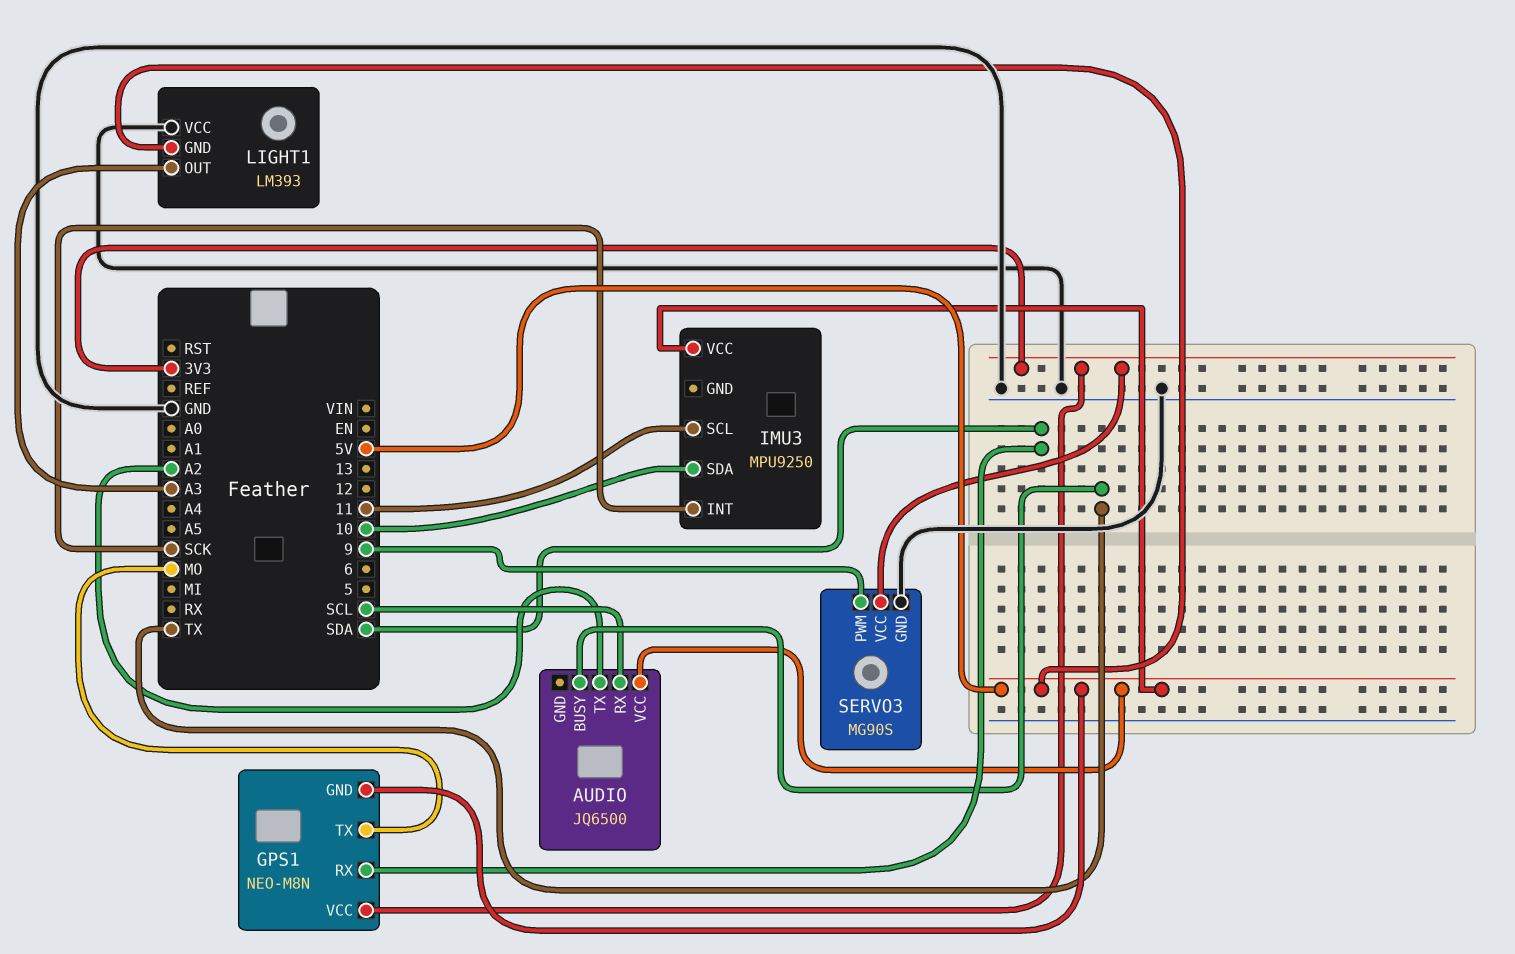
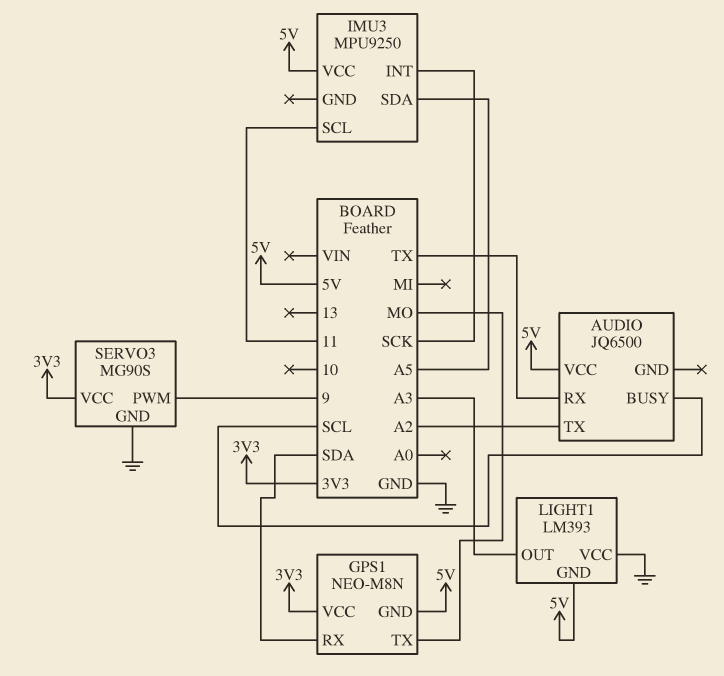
AUDIO pin BUSY: TX -> SCL
AUDIO pin RX: SCL -> TX
IMU3 pin SDA: 10 -> A5

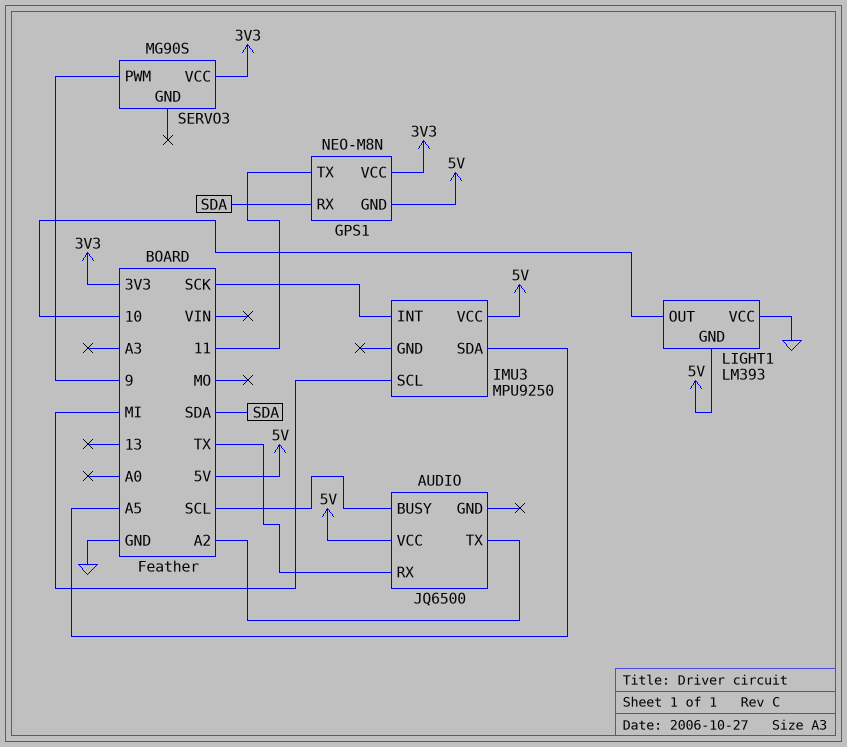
GPS1 pin TX: MO -> 11
IMU3 pin SCL: 11 -> MI
LIGHT1 pin OUT: A3 -> 10
SERVO3 pin GND: GND -> none

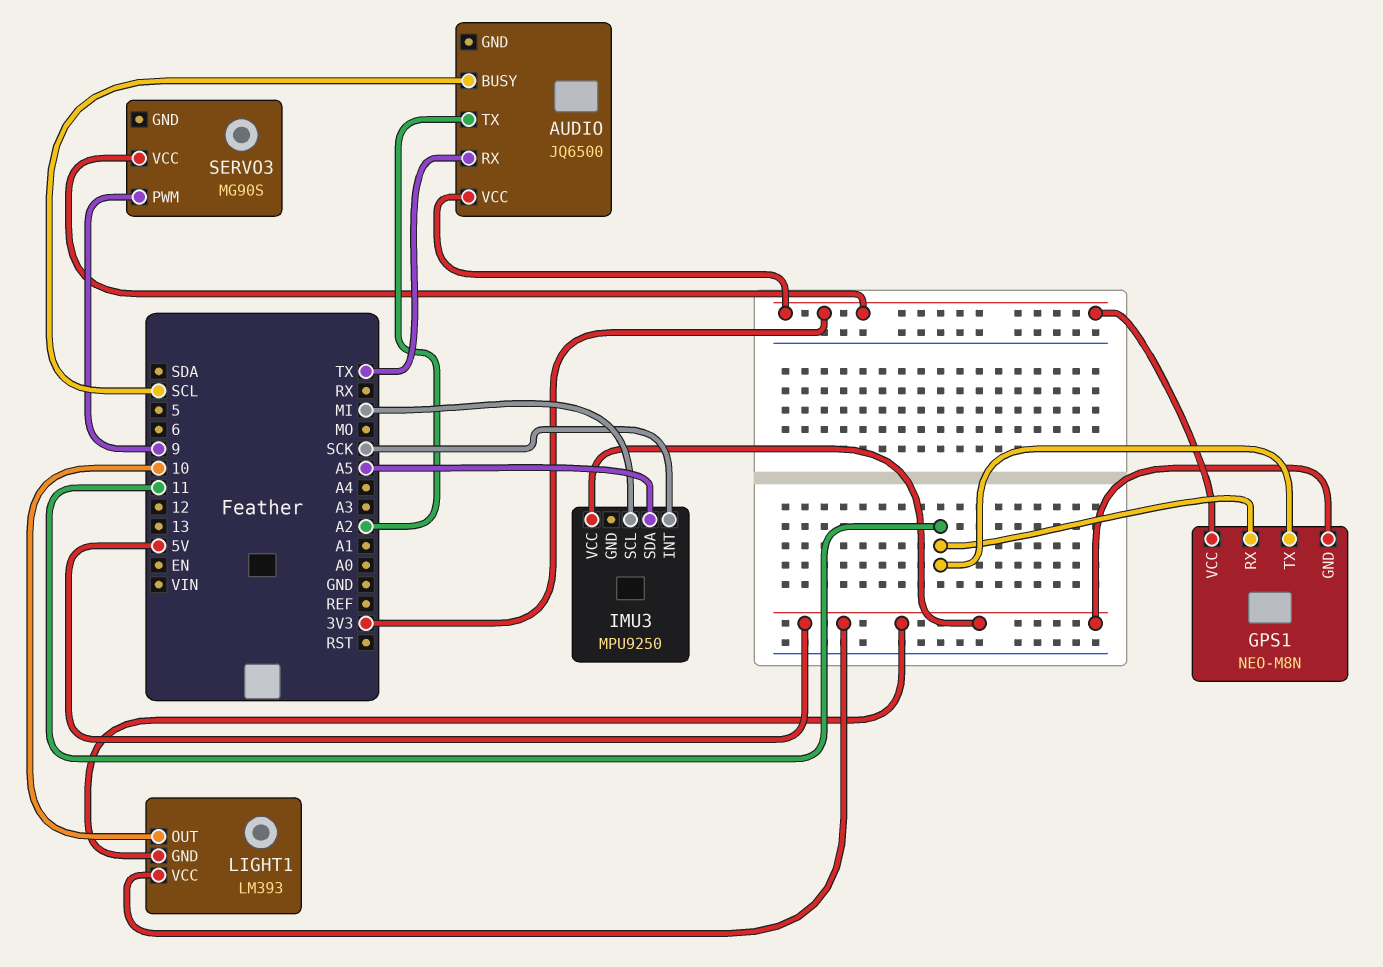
AUDIO pin VCC: 5V -> 3V3
GPS1 pin RX: SDA -> 11
LIGHT1 pin VCC: GND -> 5V

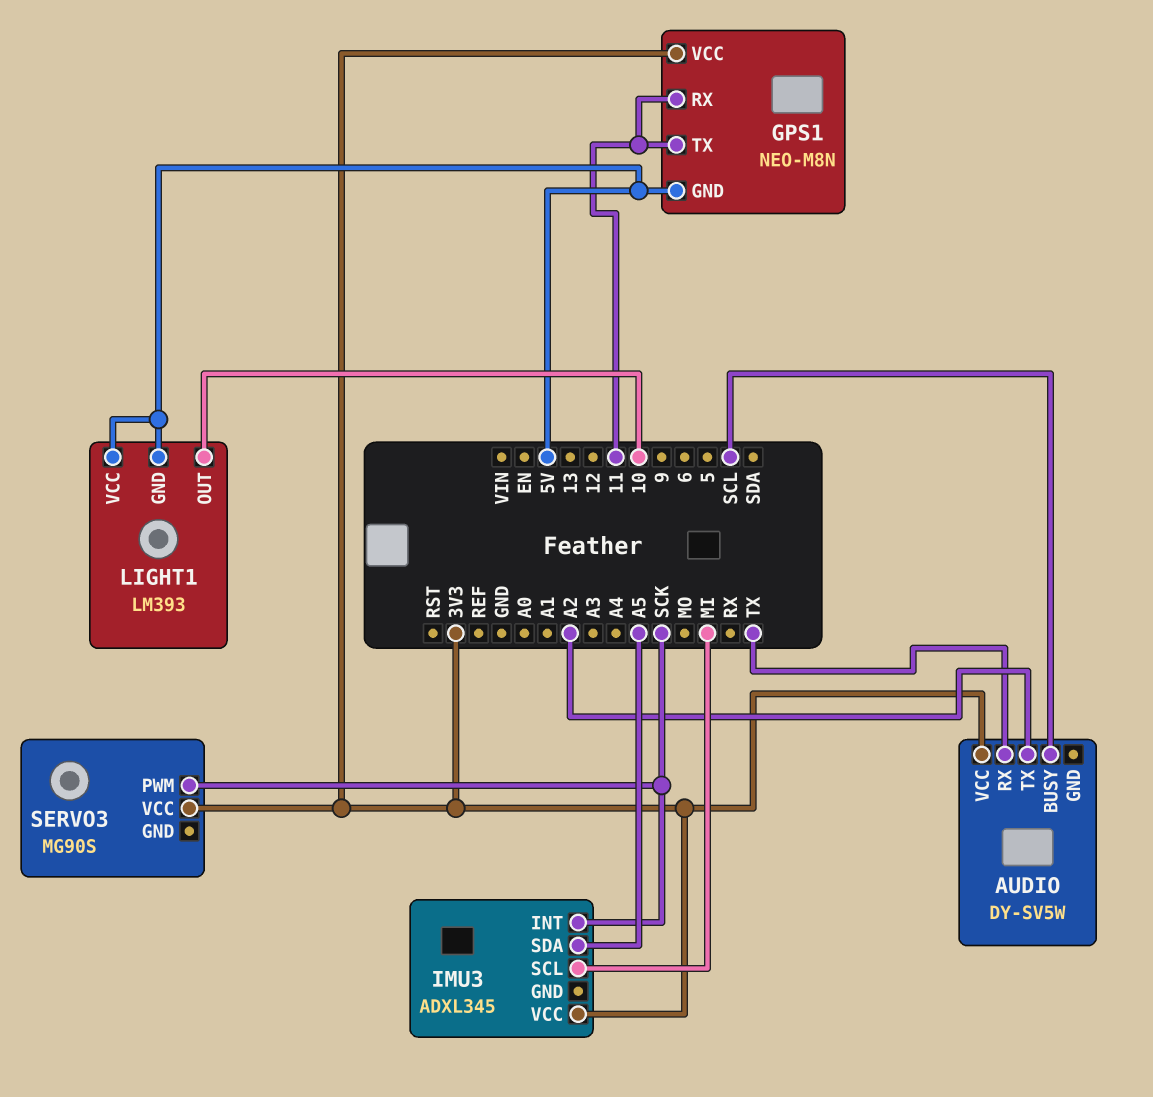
AUDIO: JQ6500 -> DY-SV5W
IMU3: MPU9250 -> ADXL345
IMU3 pin VCC: 5V -> 3V3
SERVO3 pin PWM: 9 -> SCK

